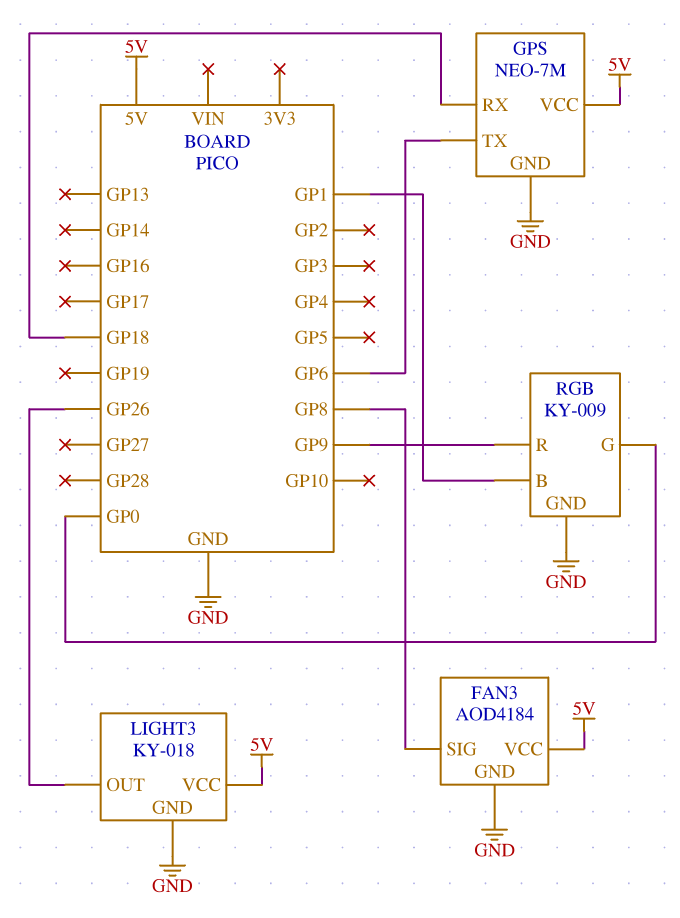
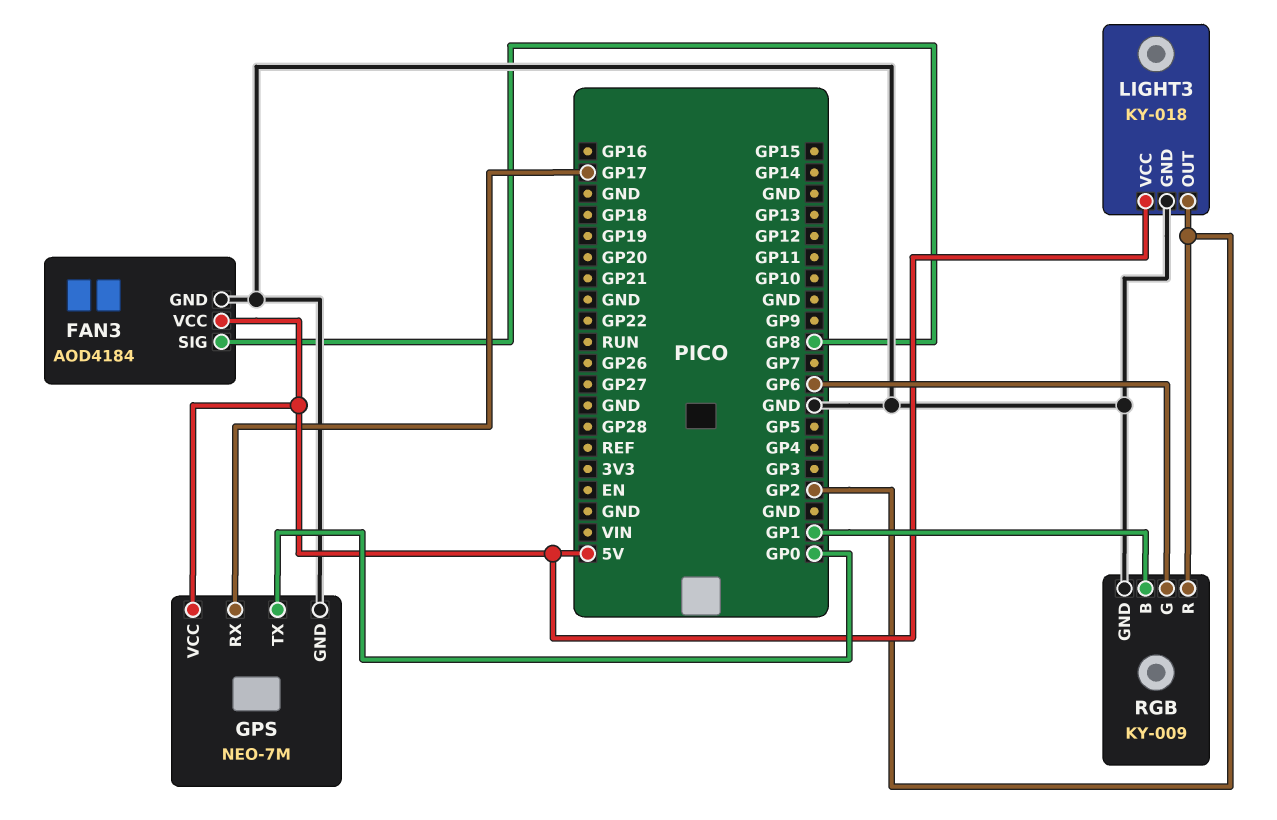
GPS pin RX: GP18 -> GP17
GPS pin TX: GP6 -> GP0
LIGHT3 pin OUT: GP26 -> GP2
RGB pin G: GP0 -> GP6
RGB pin R: GP9 -> GP2

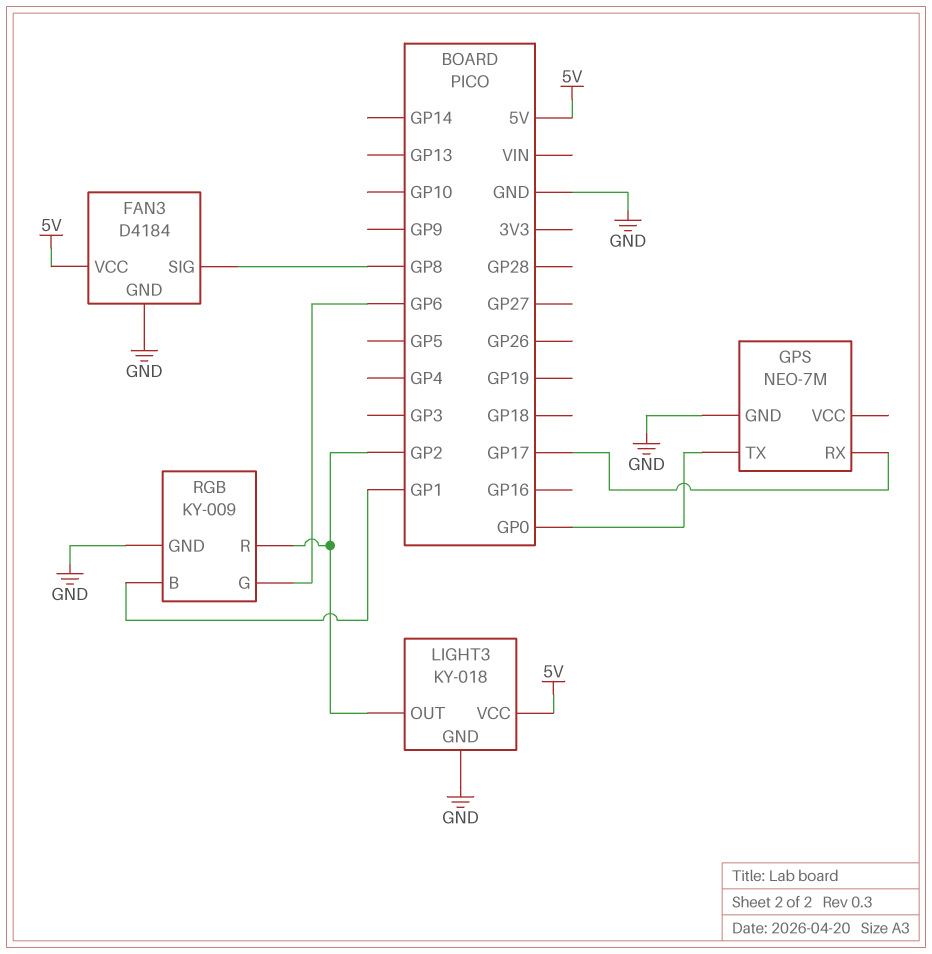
FAN3: AOD4184 -> D4184
GPS pin VCC: 5V -> none

